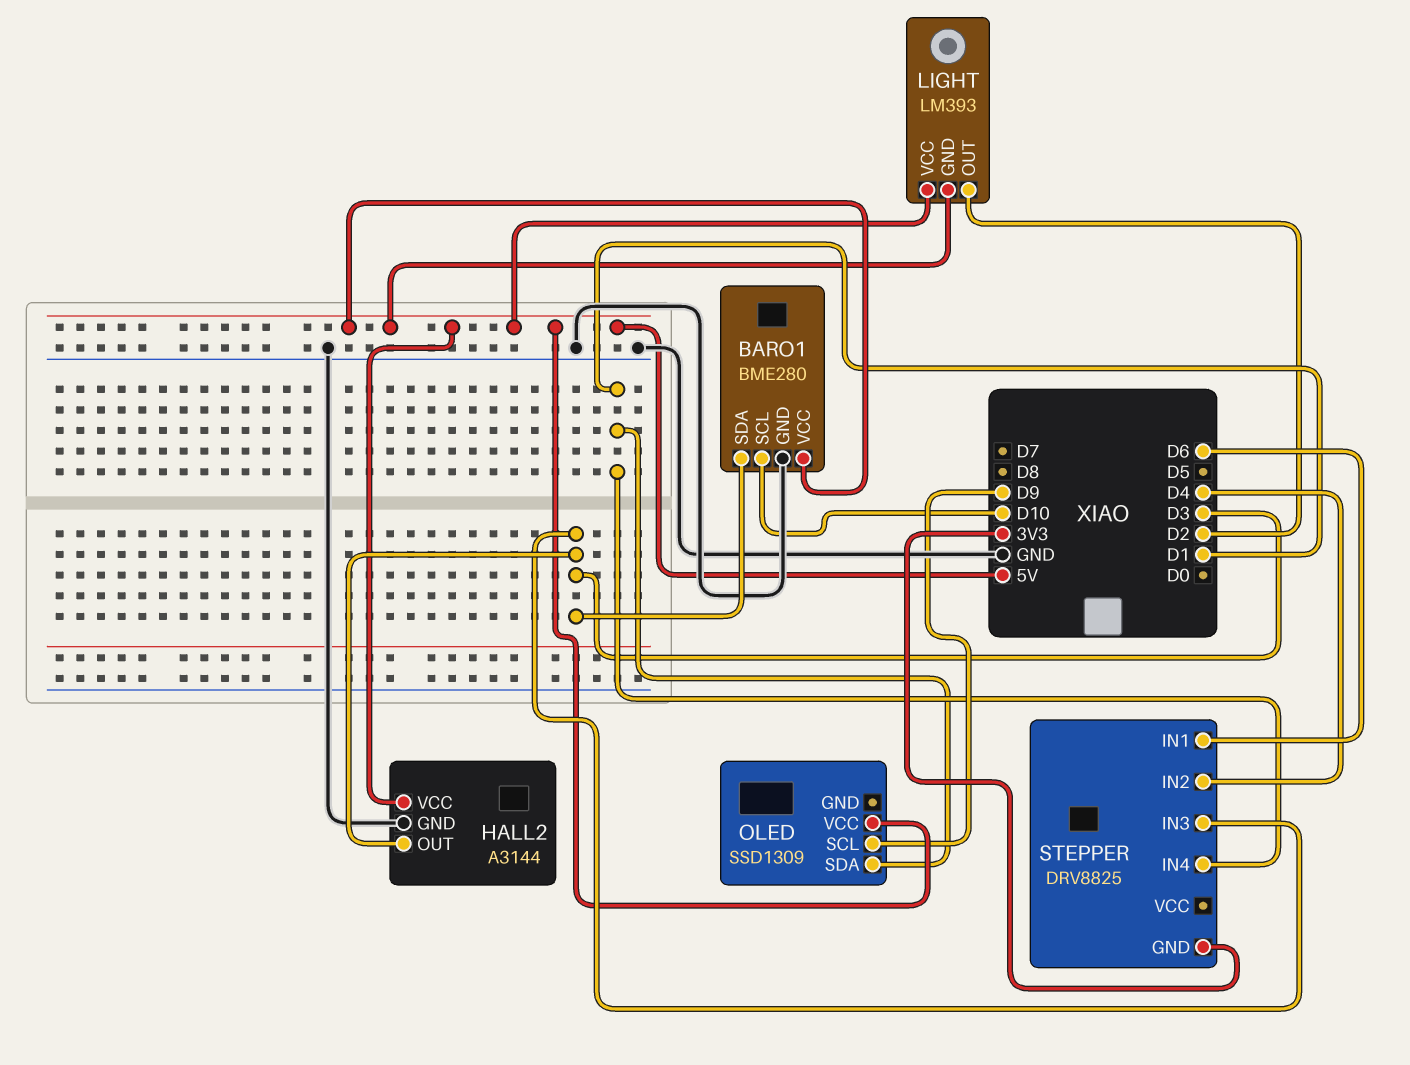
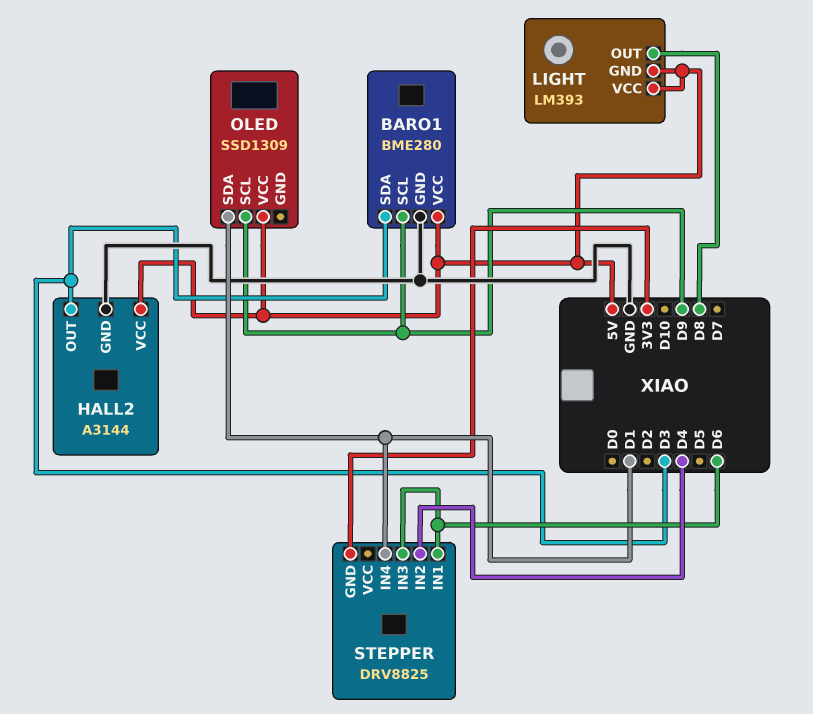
BARO1 pin SCL: D10 -> D9
LIGHT pin OUT: D2 -> D8
STEPPER pin IN3: D3 -> D6

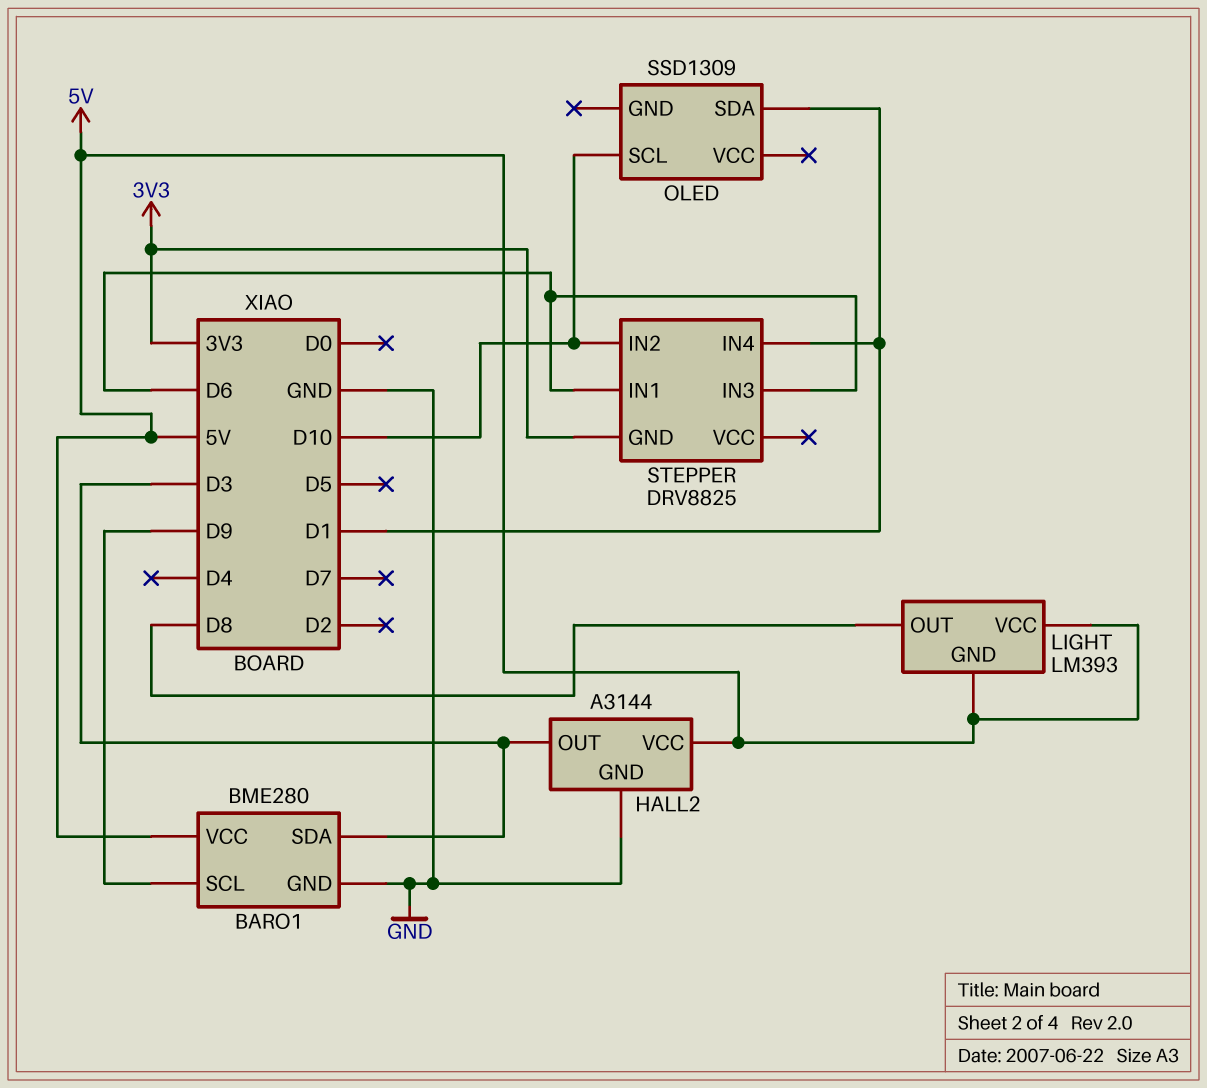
OLED pin SCL: D9 -> D10
OLED pin VCC: 5V -> none
STEPPER pin IN2: D4 -> D10

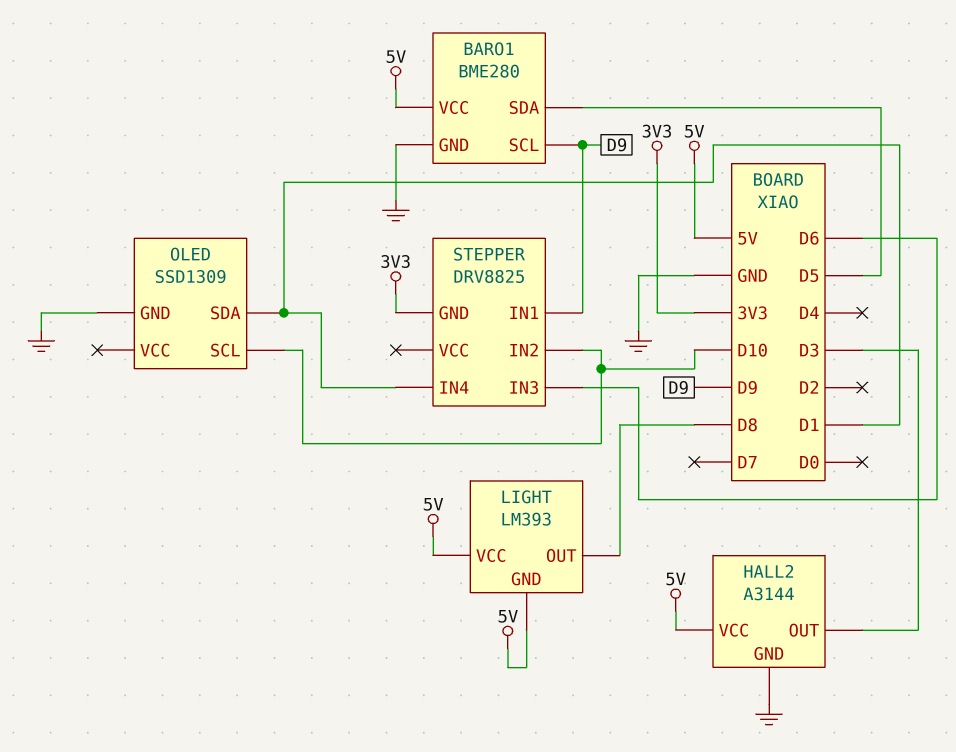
BARO1 pin SDA: D3 -> D5
OLED pin GND: none -> GND
STEPPER pin IN1: D6 -> D9

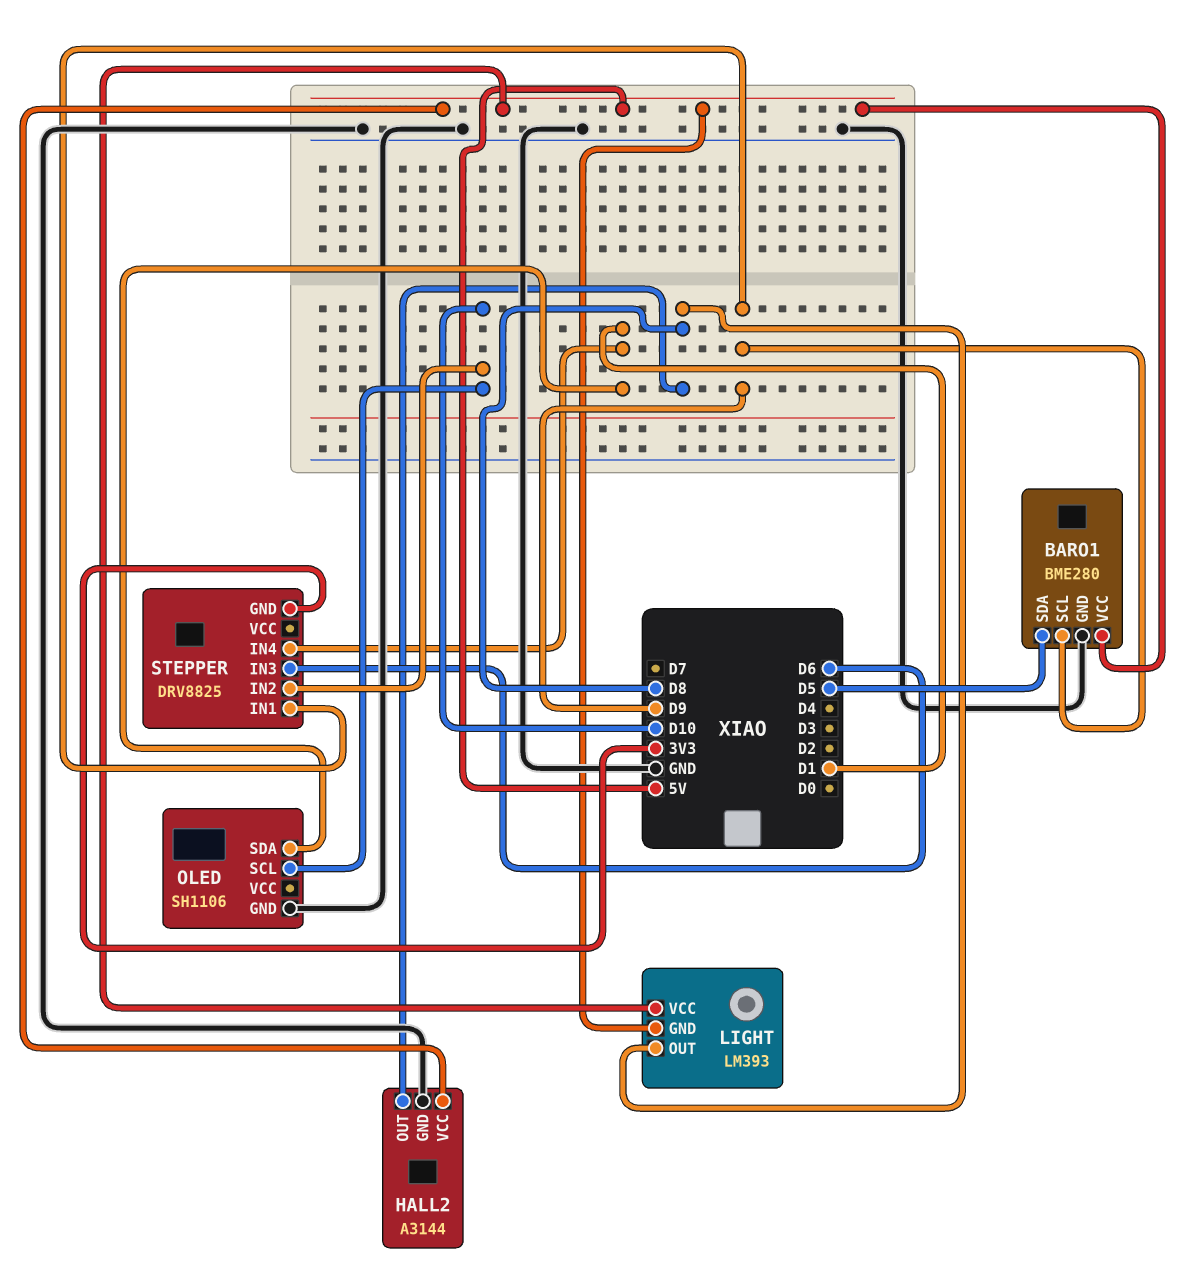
HALL2 pin OUT: D3 -> D8
OLED: SSD1309 -> SH1106

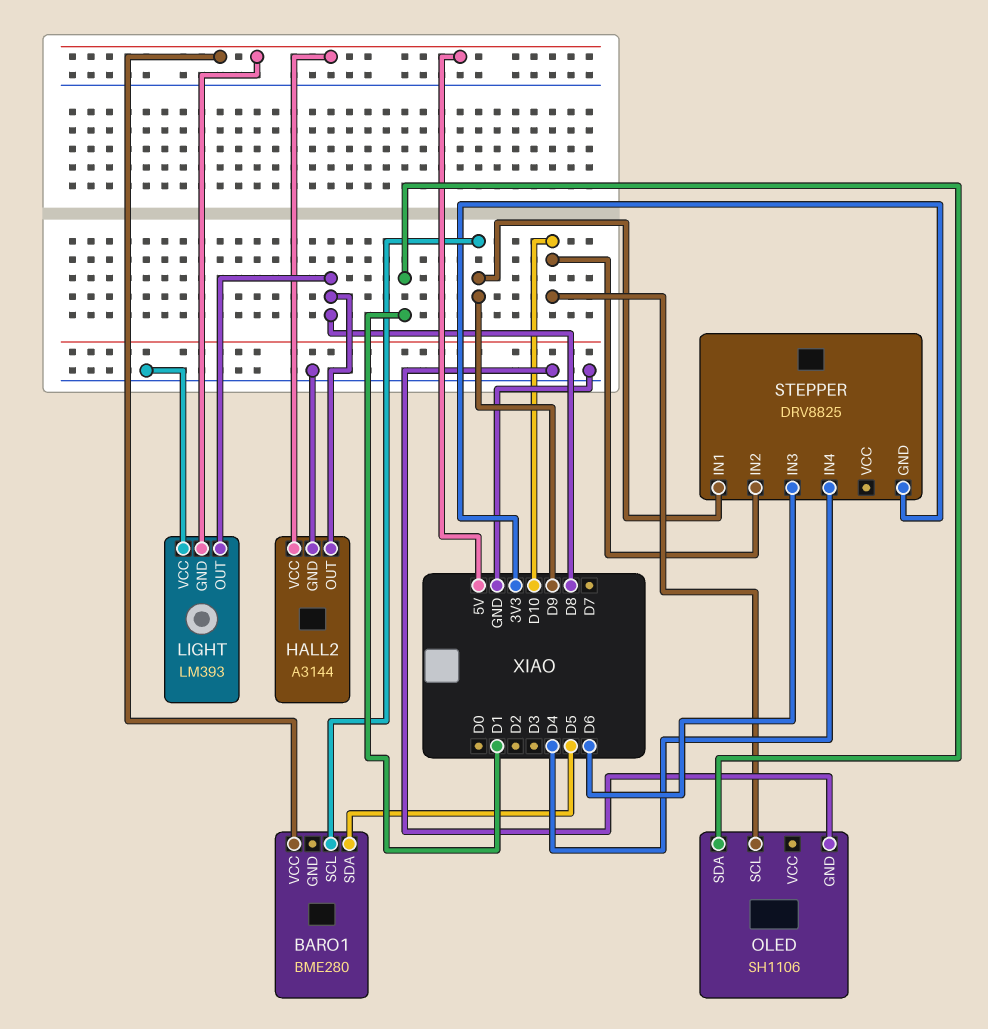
BARO1 pin GND: GND -> none
LIGHT pin VCC: 5V -> GND
STEPPER pin IN4: D1 -> D4

